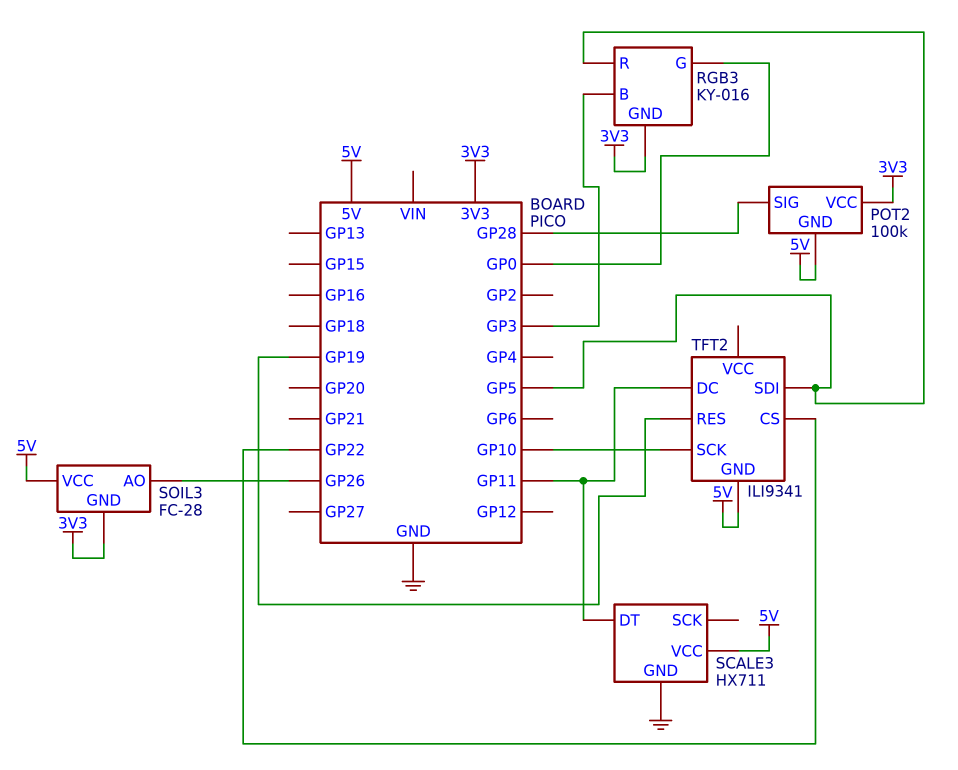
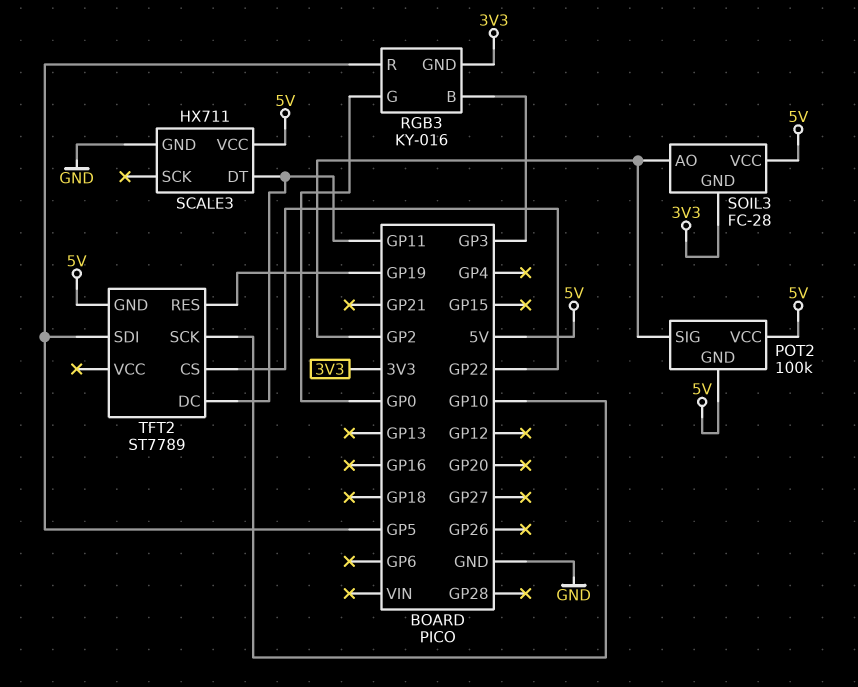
POT2 pin SIG: GP28 -> GP2
POT2 pin VCC: 3V3 -> 5V
SOIL3 pin AO: GP26 -> GP2
TFT2: ILI9341 -> ST7789

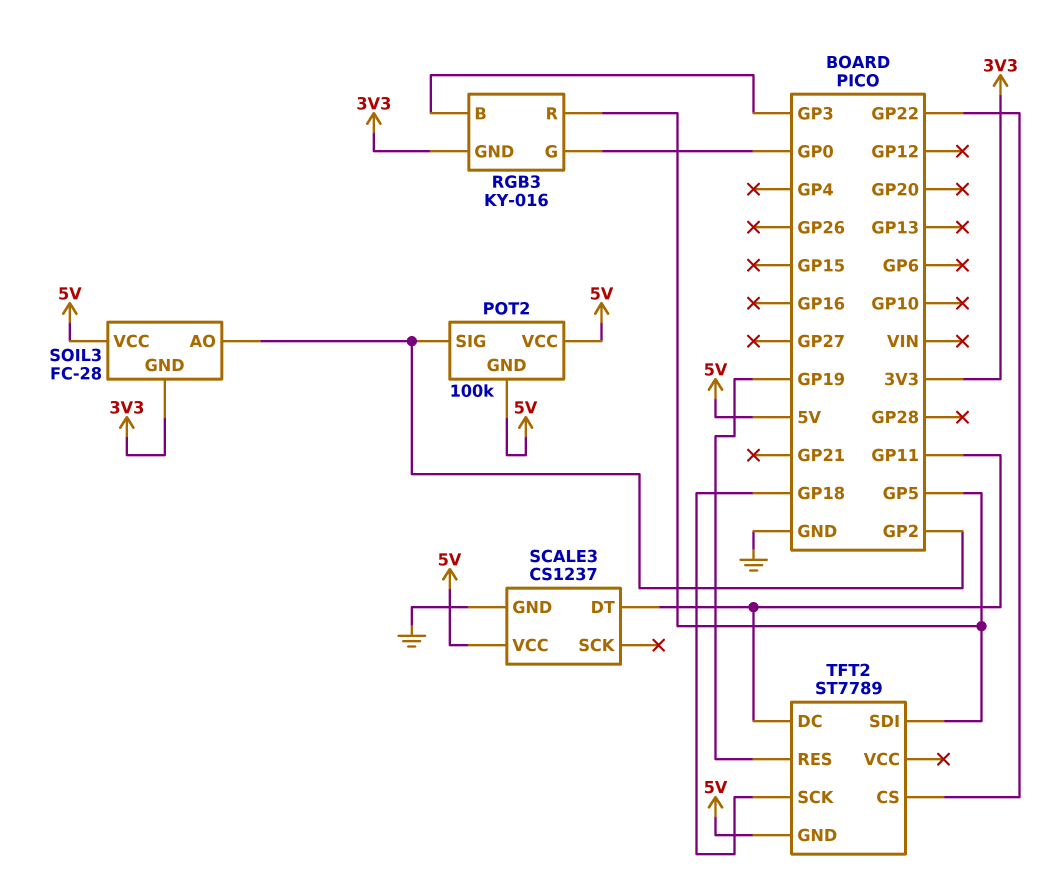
SCALE3: HX711 -> CS1237
TFT2 pin SCK: GP10 -> GP18

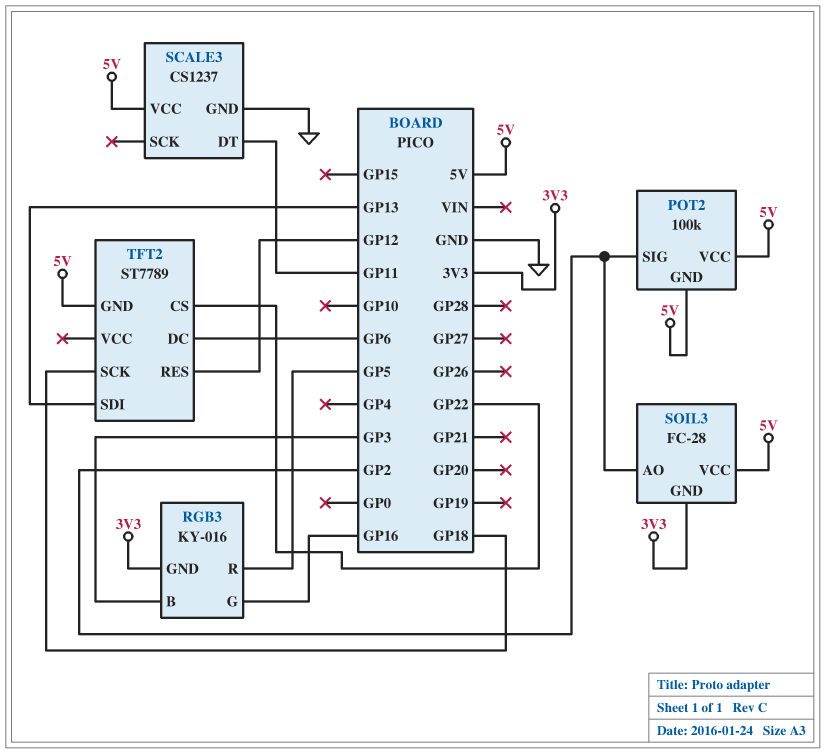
RGB3 pin G: GP0 -> GP16
TFT2 pin DC: GP11 -> GP6
TFT2 pin RES: GP19 -> GP12
TFT2 pin SDI: GP5 -> GP13

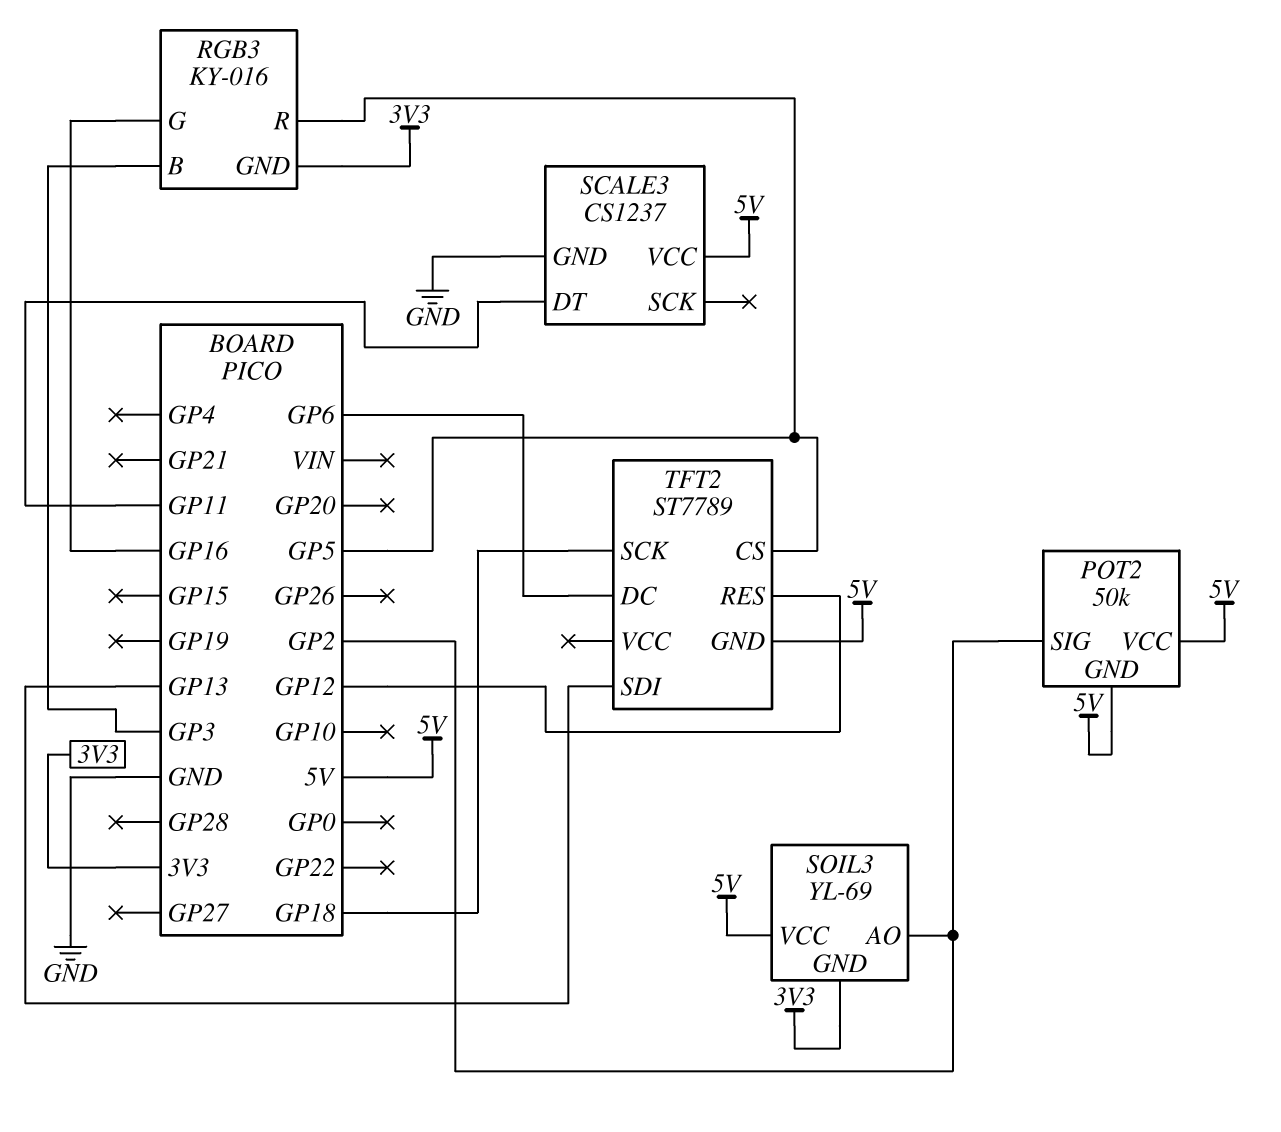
POT2: 100k -> 50k
SOIL3: FC-28 -> YL-69
TFT2 pin CS: GP22 -> GP5

